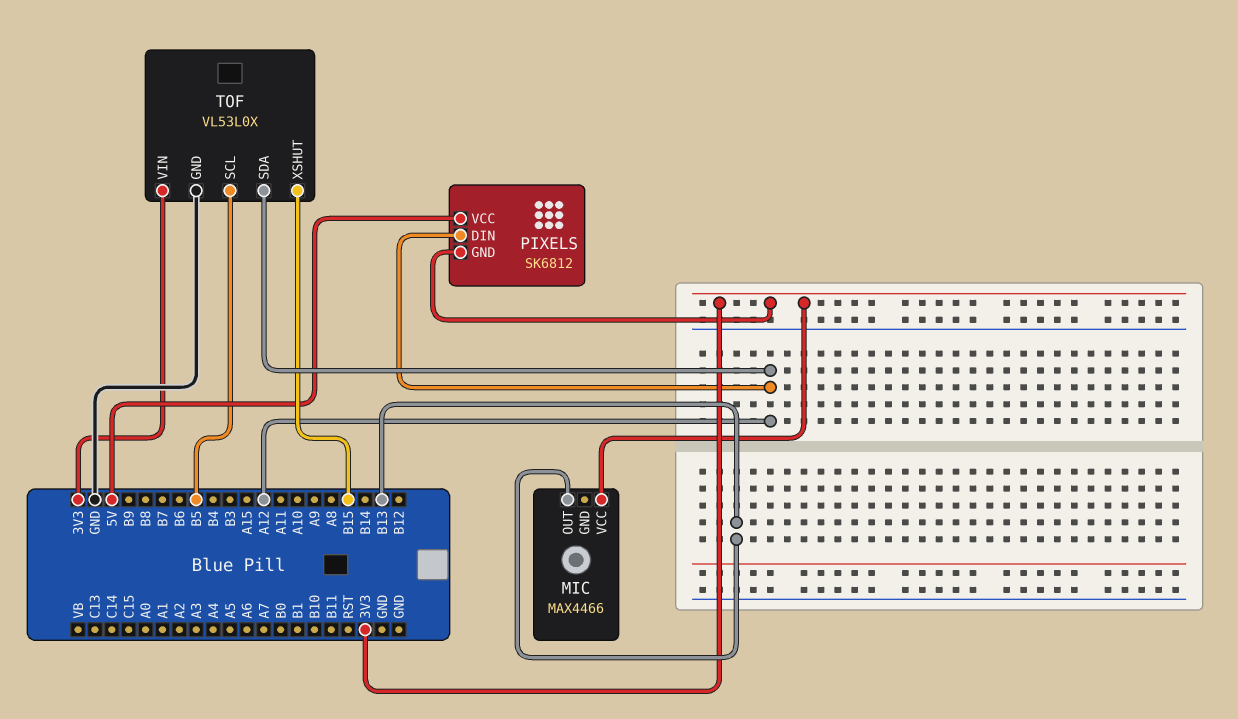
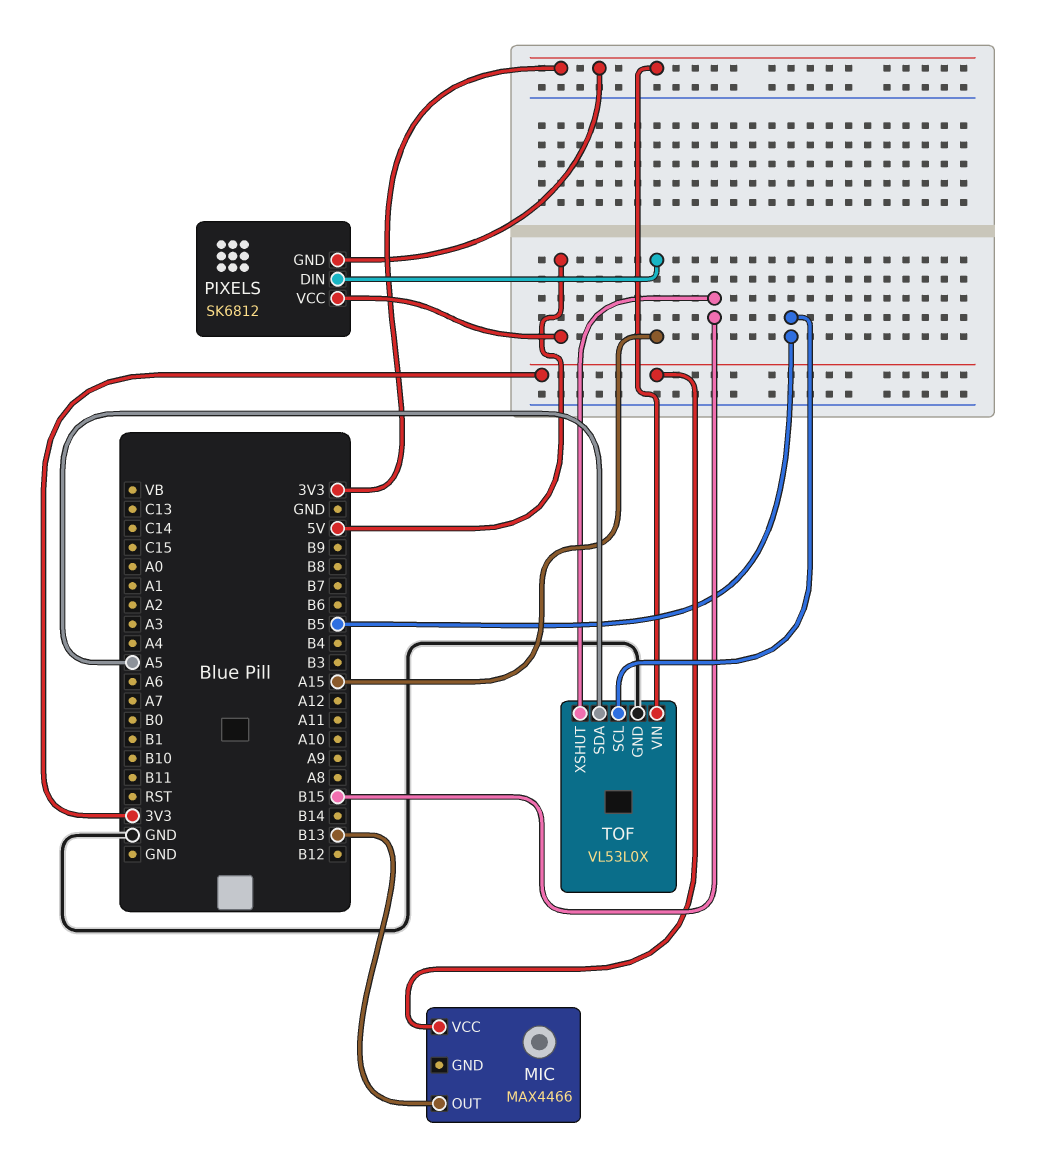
PIXELS pin DIN: A12 -> A15
TOF pin SDA: A12 -> A5

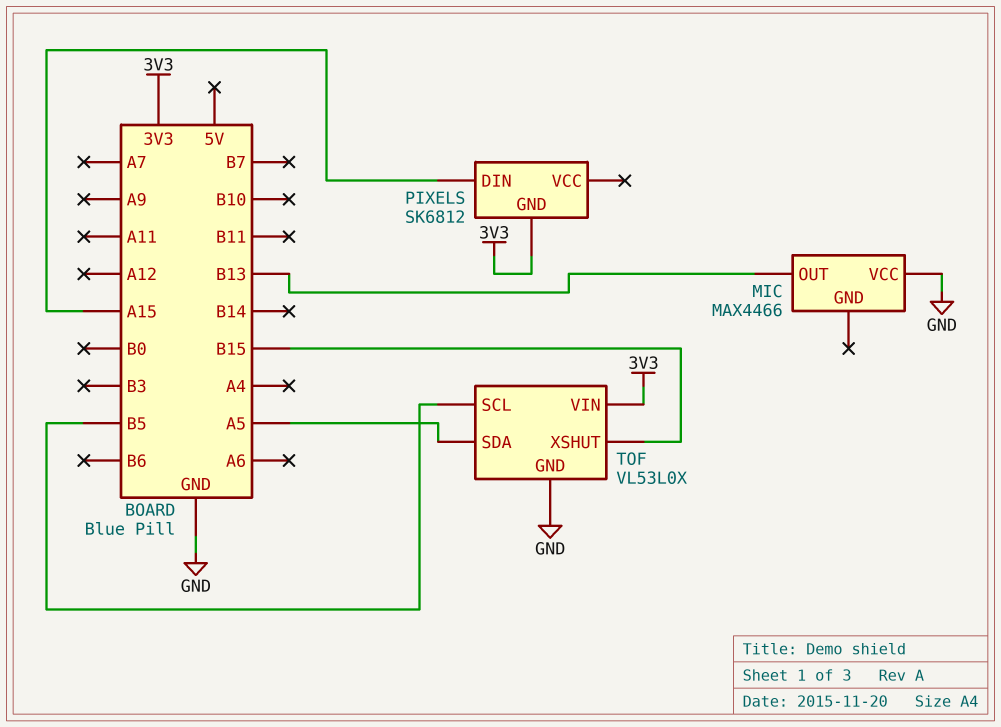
MIC pin VCC: 3V3 -> GND
PIXELS pin VCC: 5V -> none

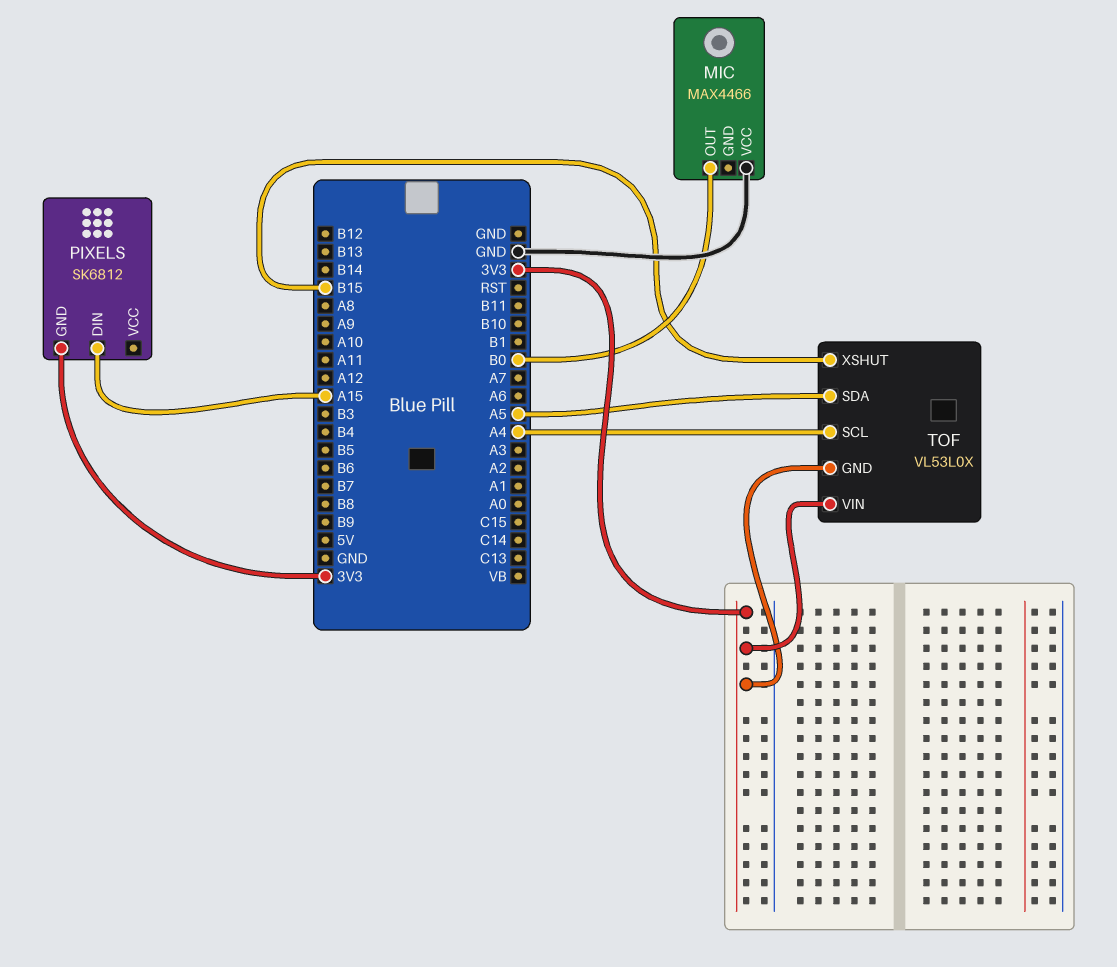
MIC pin OUT: B13 -> B0
TOF pin GND: GND -> 3V3
TOF pin SCL: B5 -> A4

